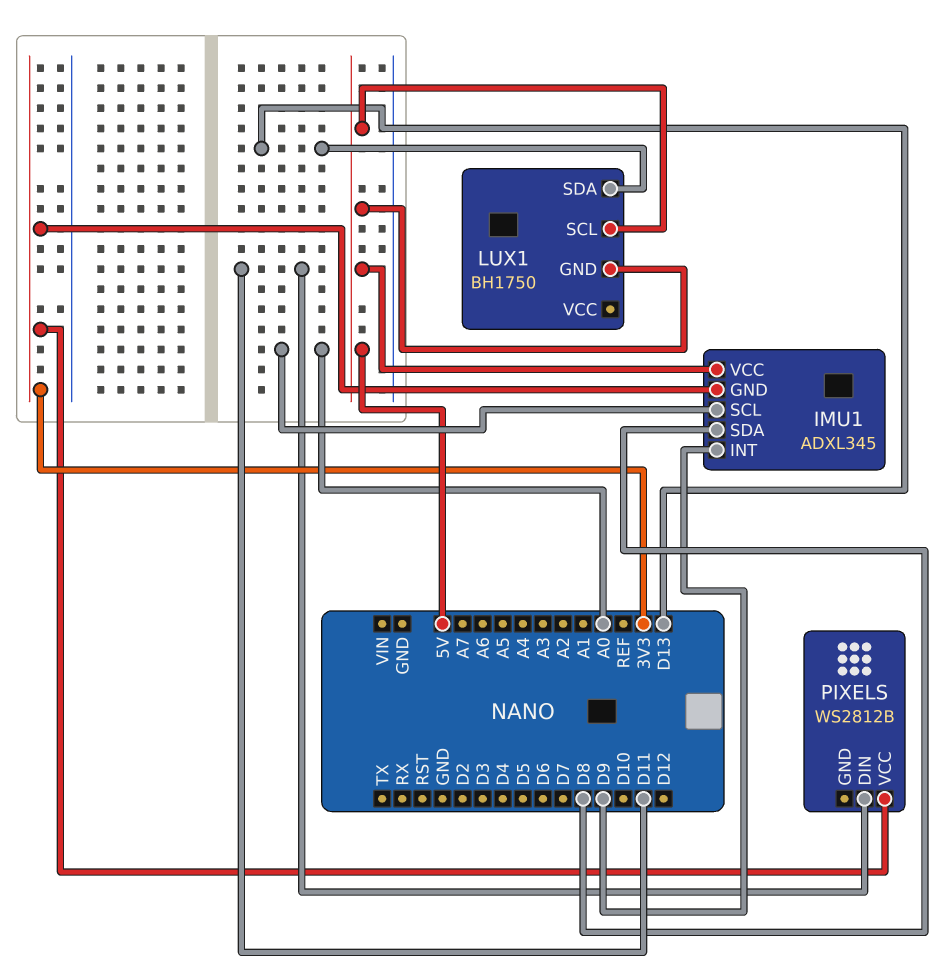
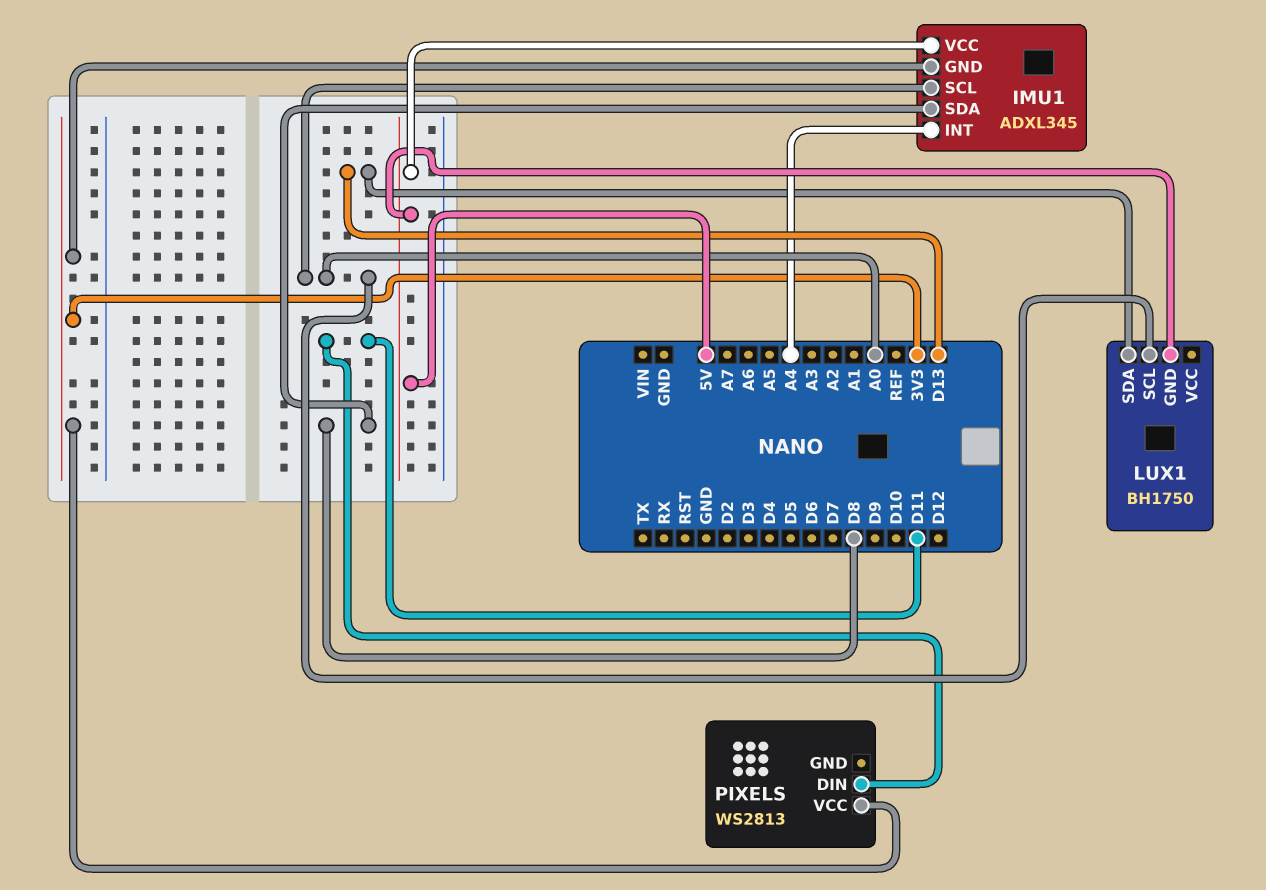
IMU1 pin INT: D9 -> A4
LUX1 pin SCL: 5V -> A0
PIXELS: WS2812B -> WS2813

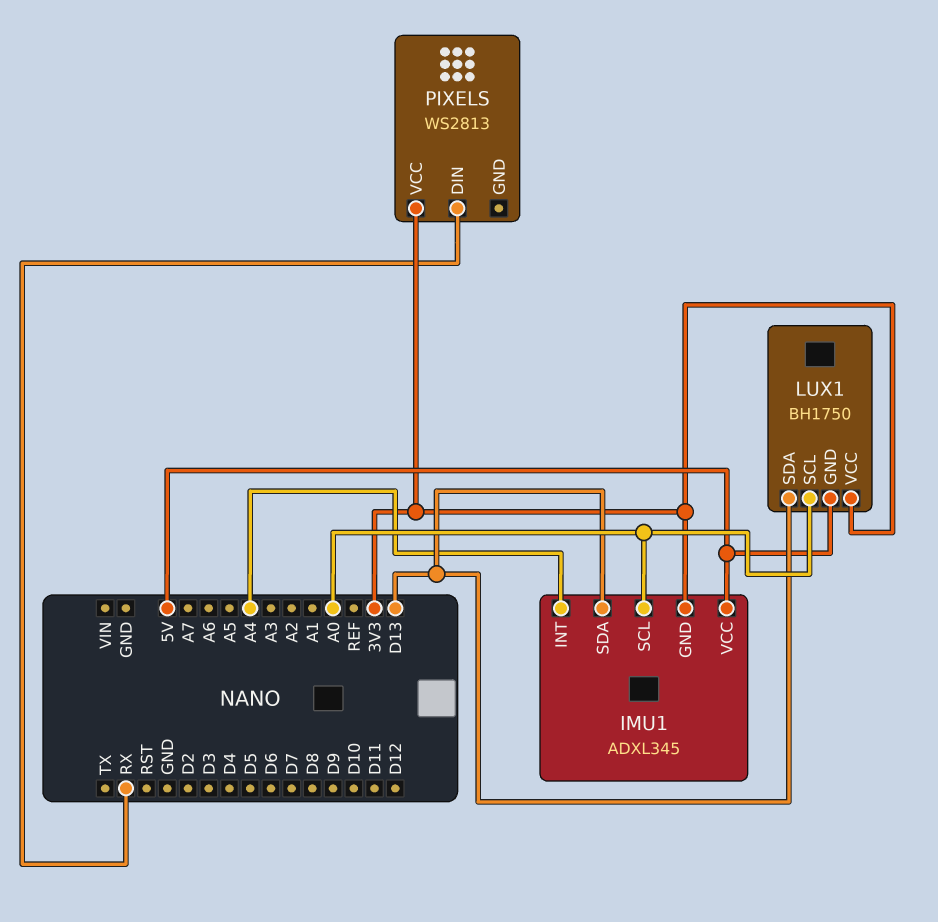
IMU1 pin SDA: D8 -> D13
LUX1 pin VCC: none -> 3V3
PIXELS pin DIN: D11 -> RX

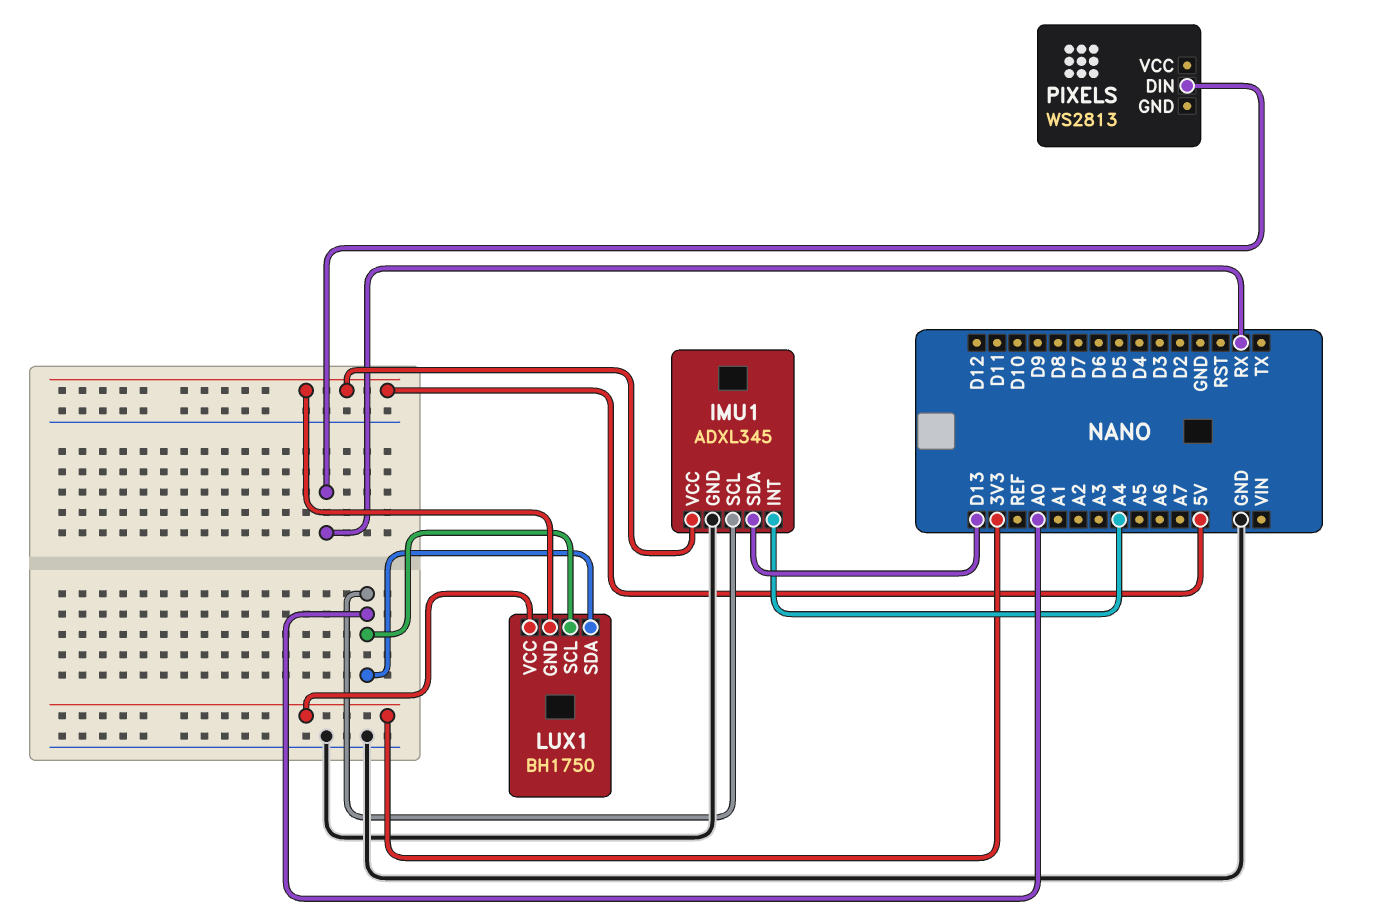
IMU1 pin GND: 3V3 -> GND
LUX1 pin SDA: D13 -> A0
PIXELS pin VCC: 3V3 -> none

